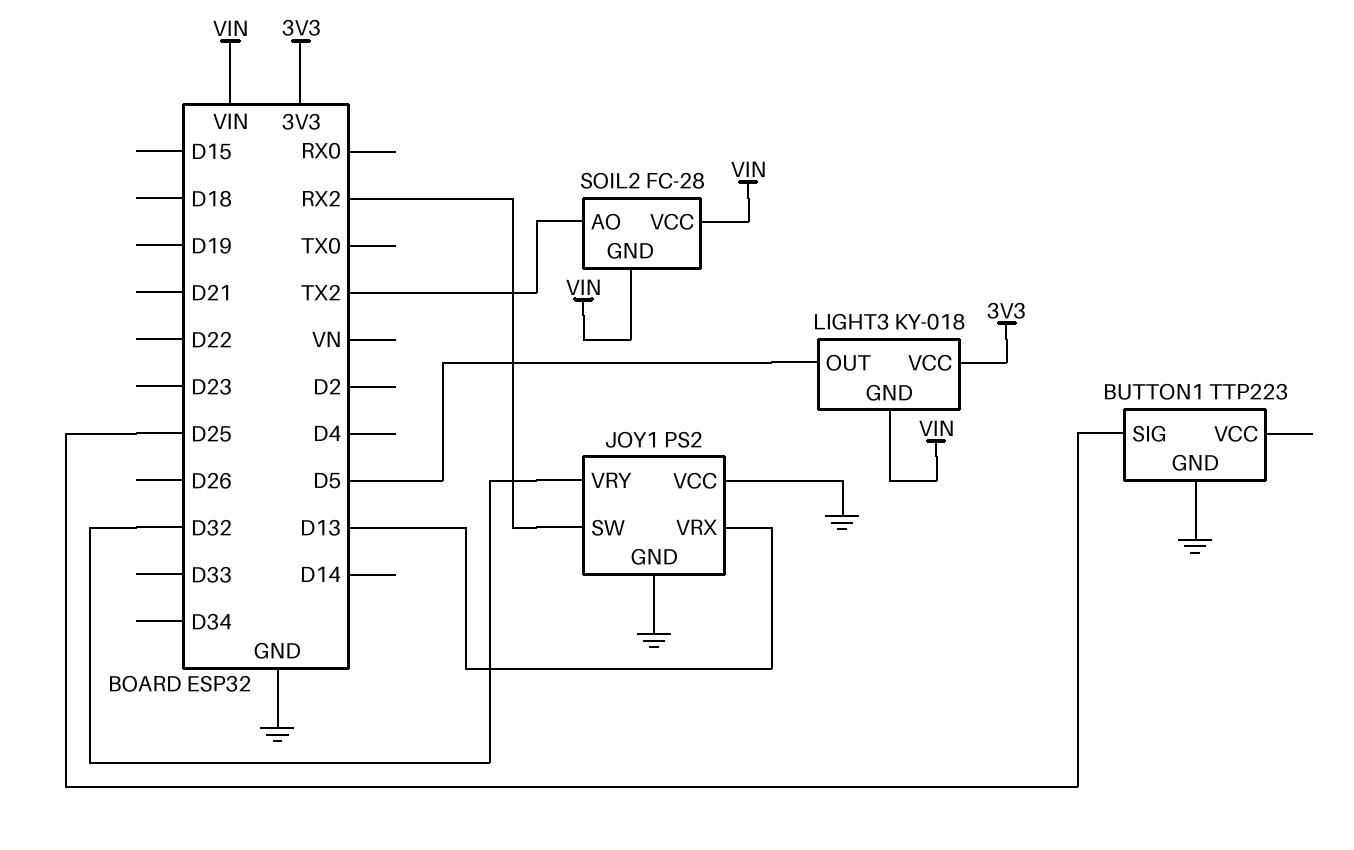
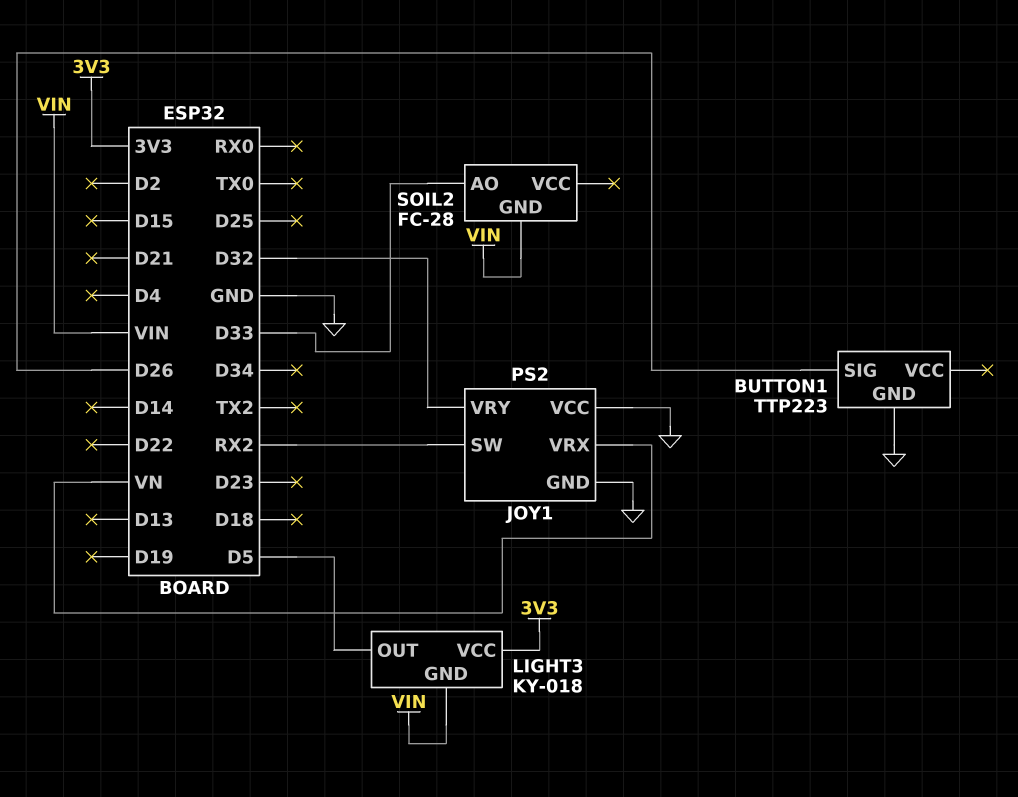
BUTTON1 pin SIG: D25 -> D26
JOY1 pin VRX: D13 -> VN
SOIL2 pin AO: TX2 -> D33
SOIL2 pin VCC: VIN -> none

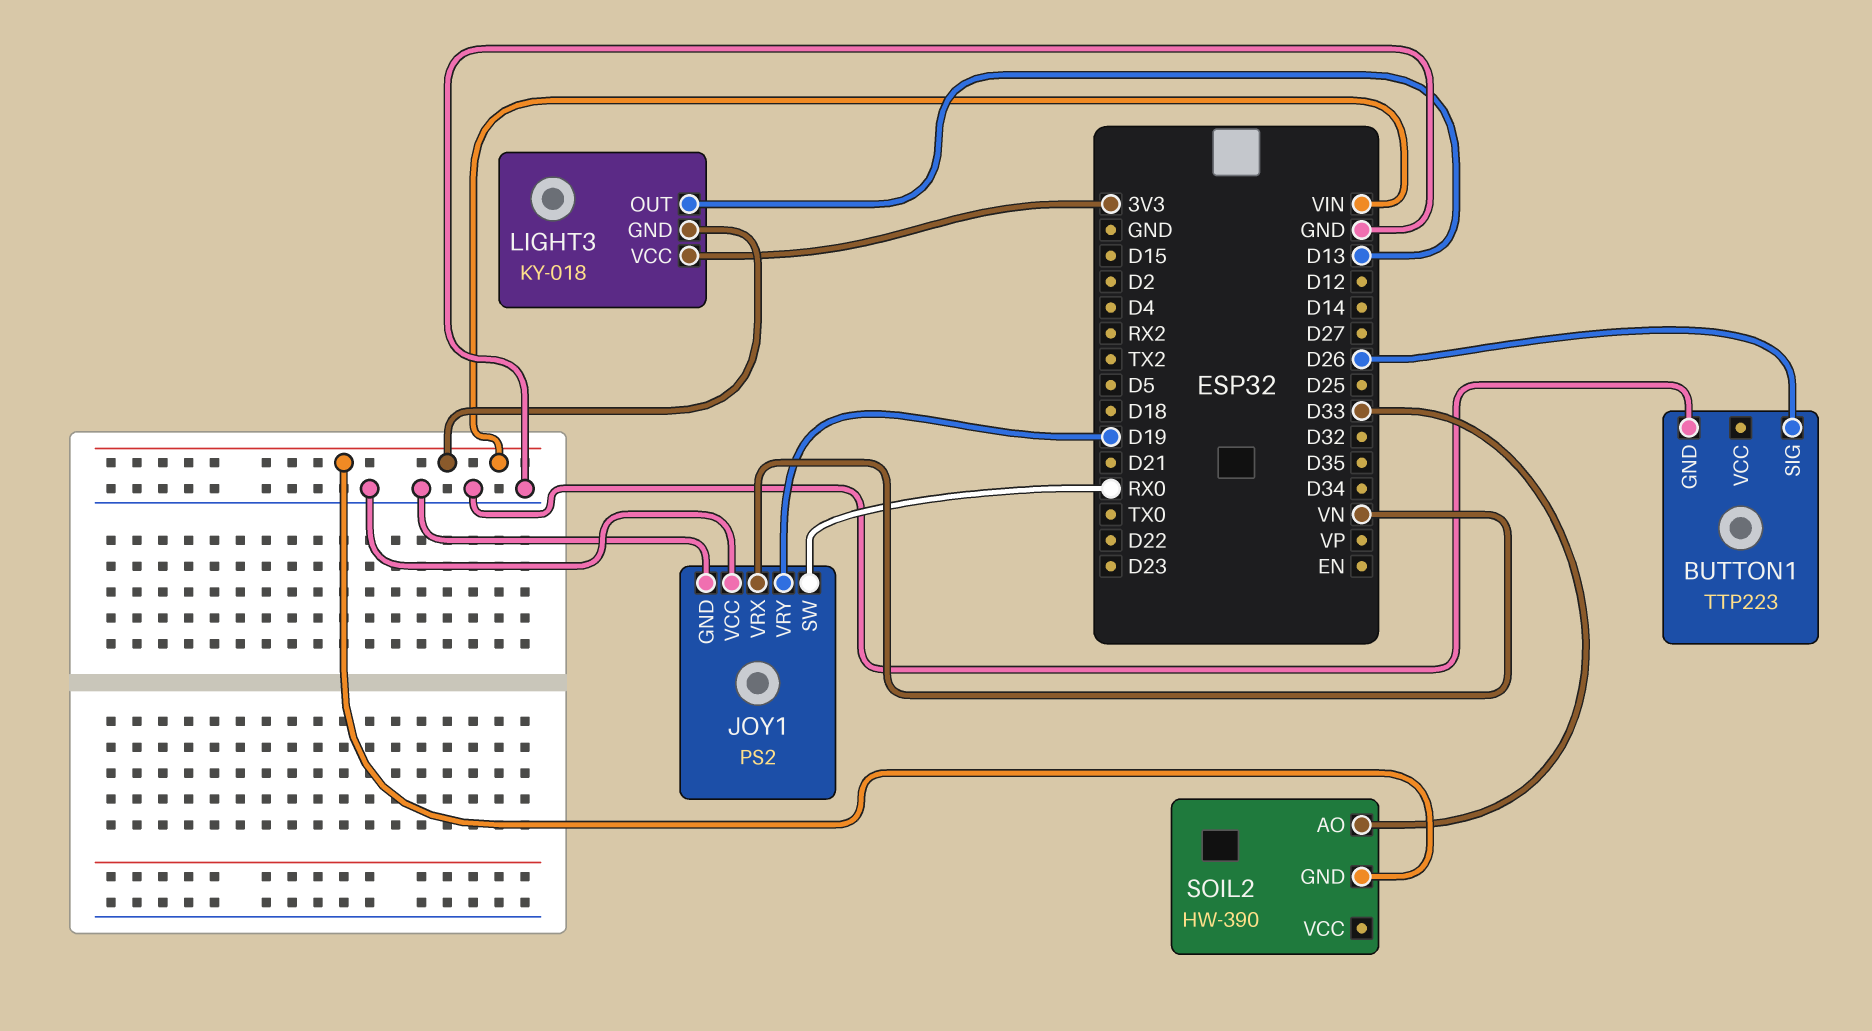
JOY1 pin SW: RX2 -> RX0
JOY1 pin VRY: D32 -> D19
LIGHT3 pin OUT: D5 -> D13
SOIL2: FC-28 -> HW-390

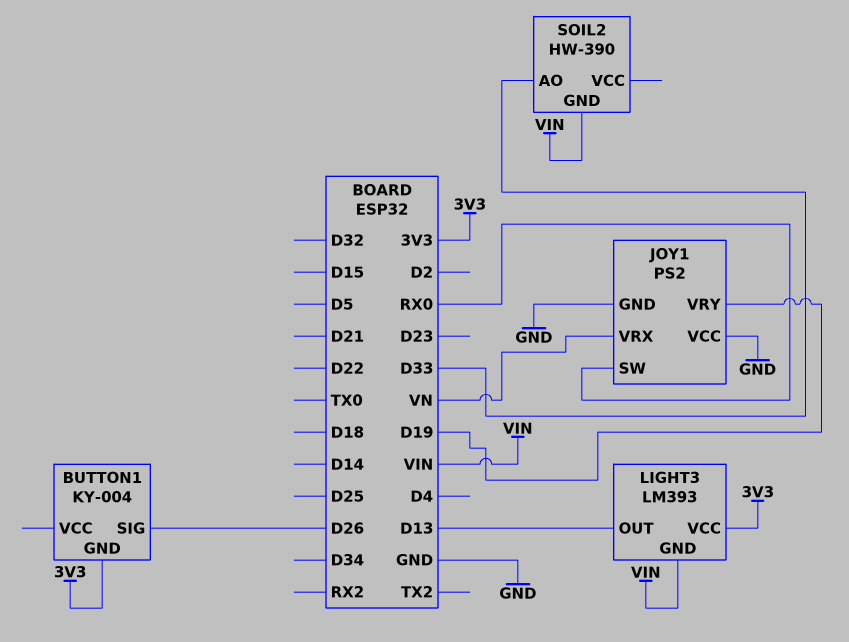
BUTTON1: TTP223 -> KY-004
BUTTON1 pin GND: GND -> 3V3
LIGHT3: KY-018 -> LM393

